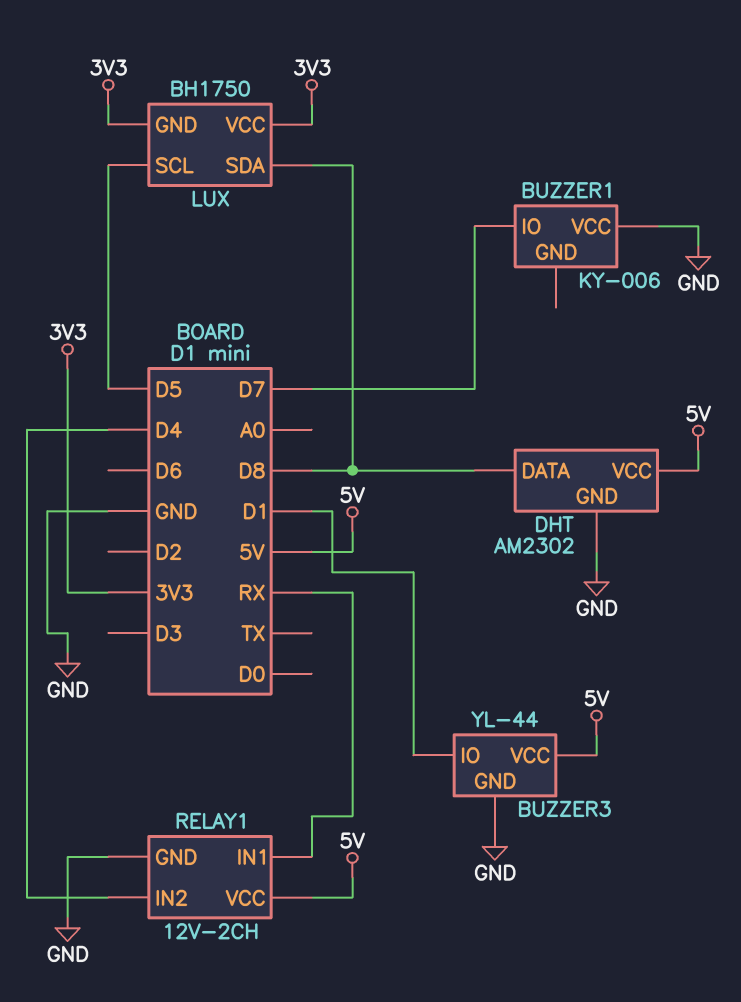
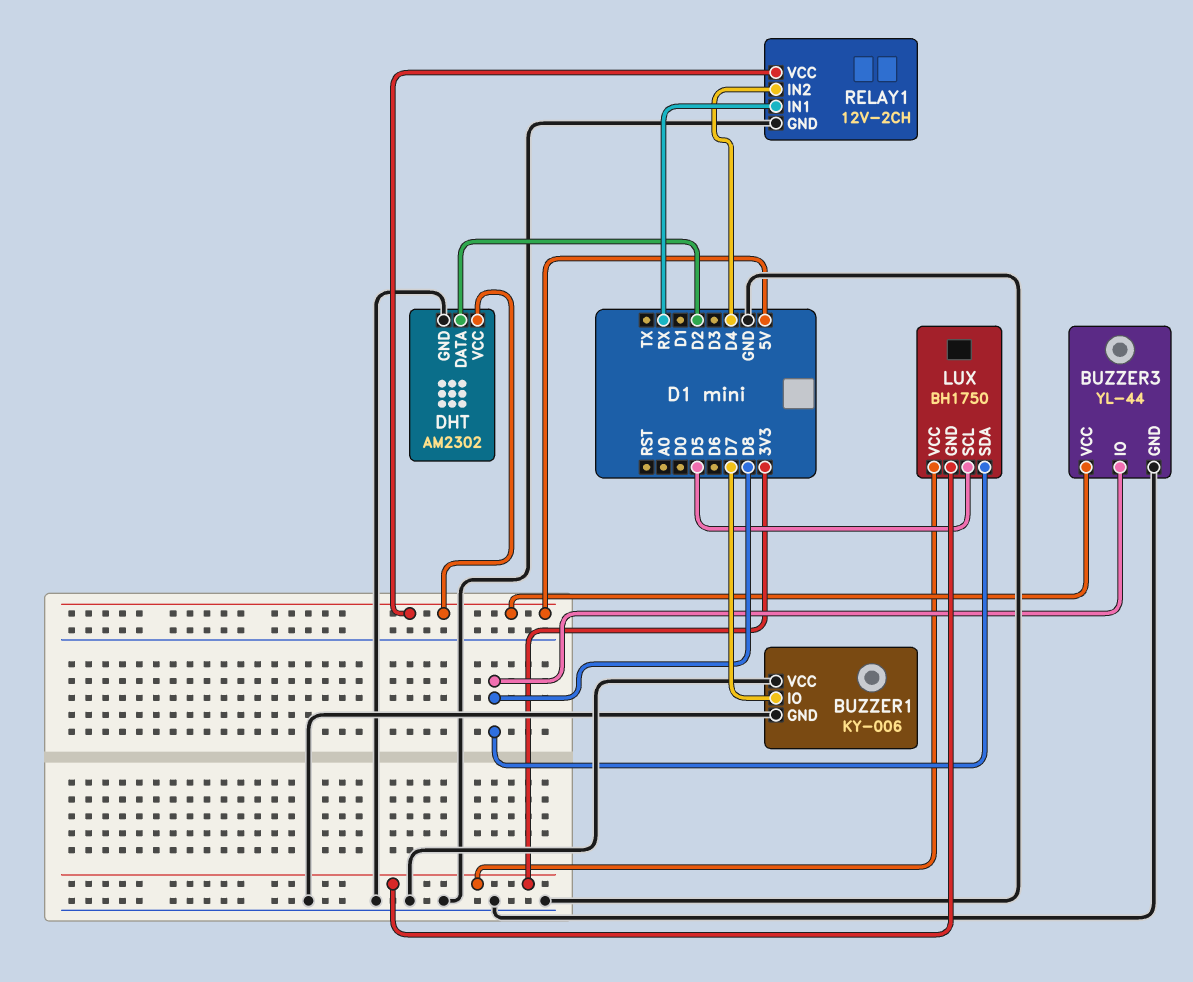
BUZZER1 pin GND: none -> GND
BUZZER3 pin IO: D1 -> D8
DHT pin DATA: D8 -> D2

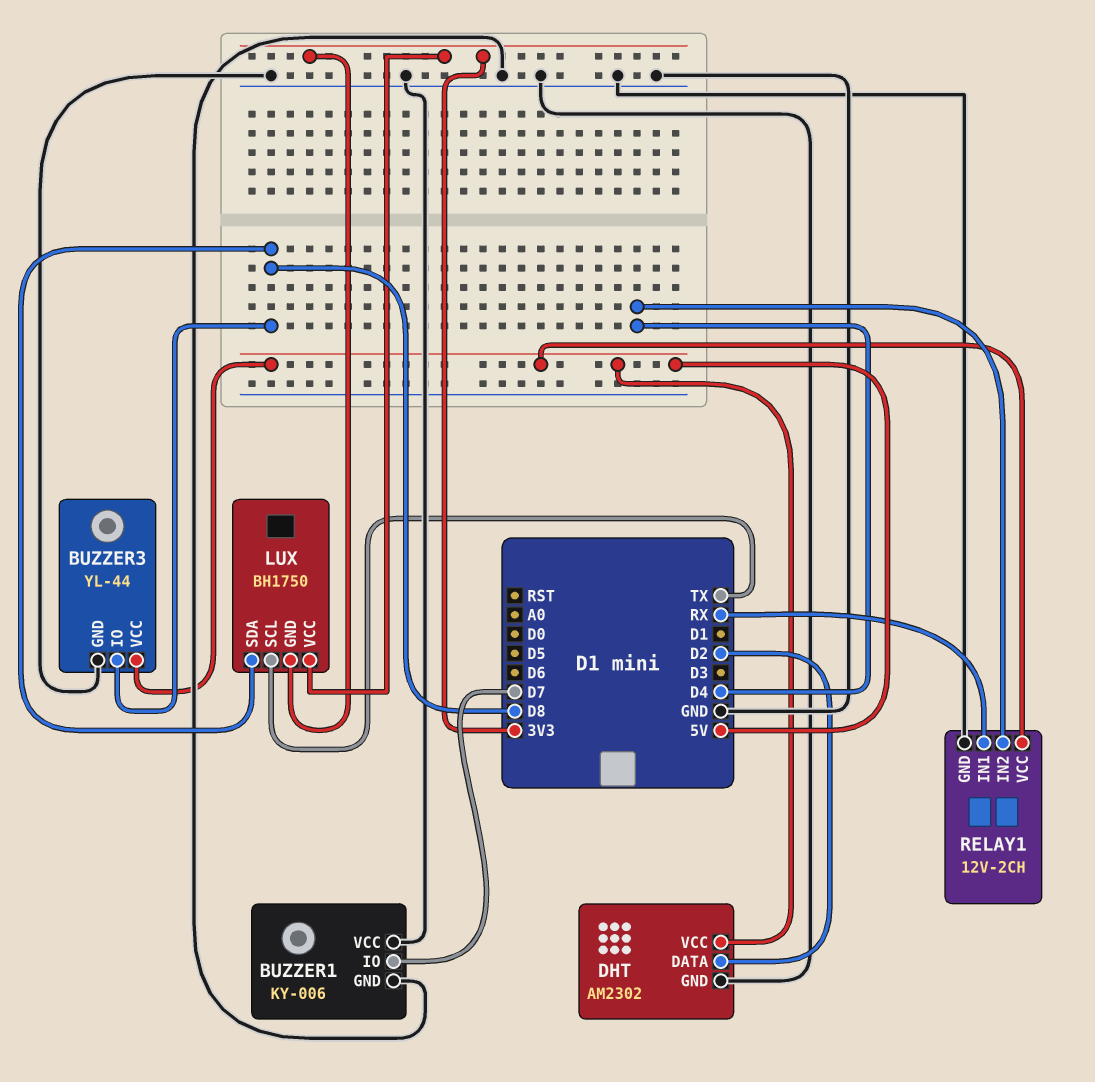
LUX pin SCL: D5 -> TX

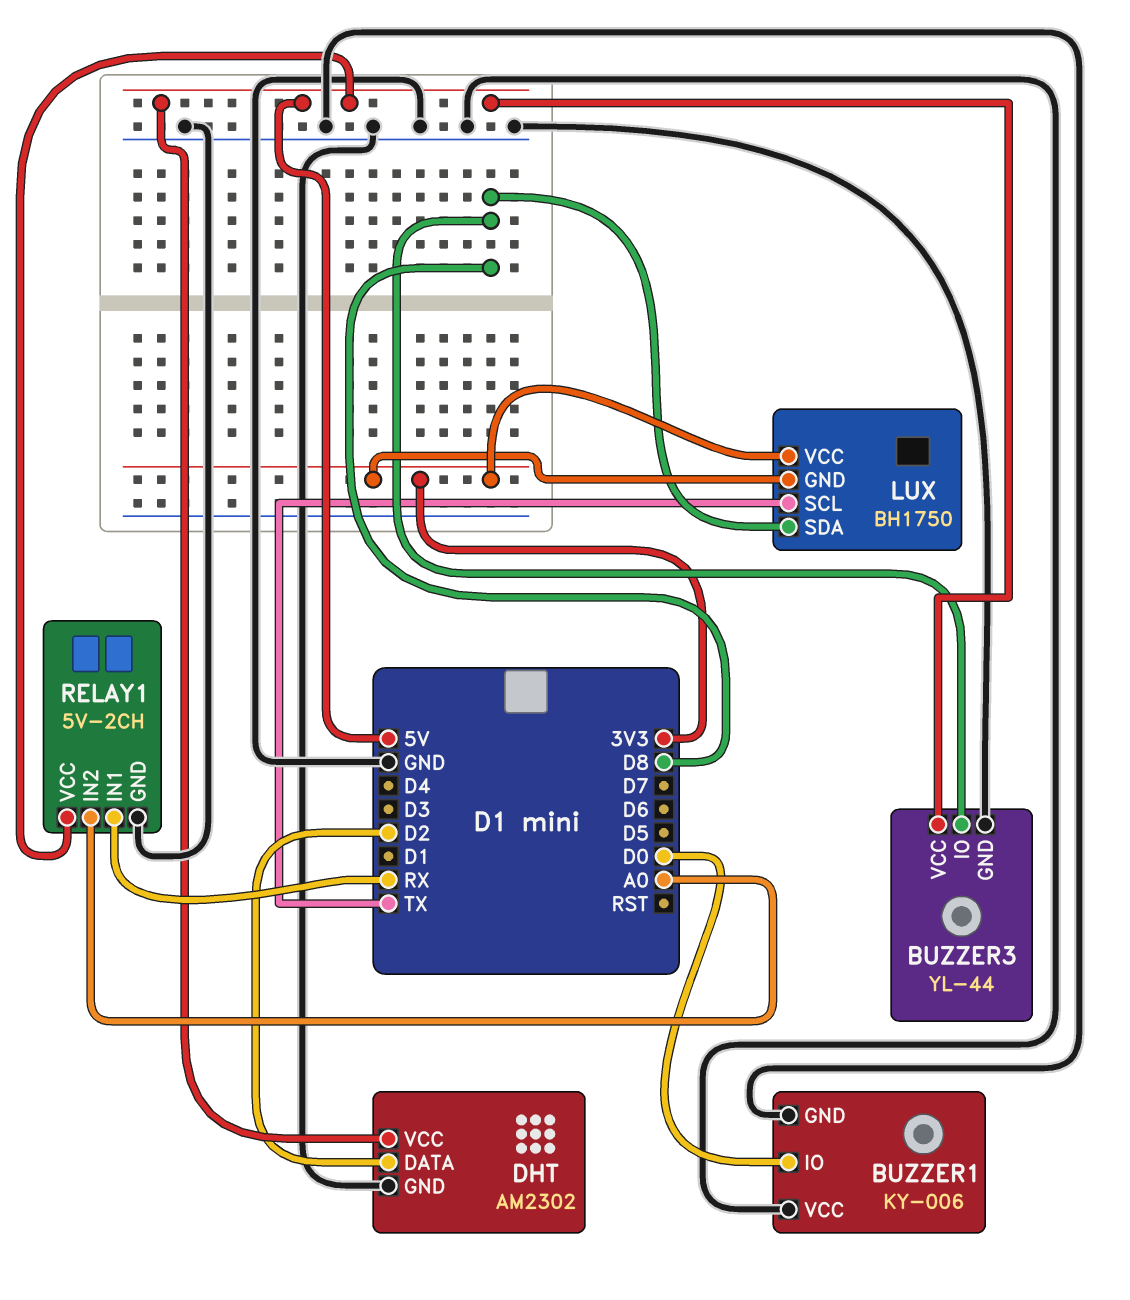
BUZZER1 pin IO: D7 -> D0
RELAY1: 12V-2CH -> 5V-2CH
RELAY1 pin IN2: D4 -> A0

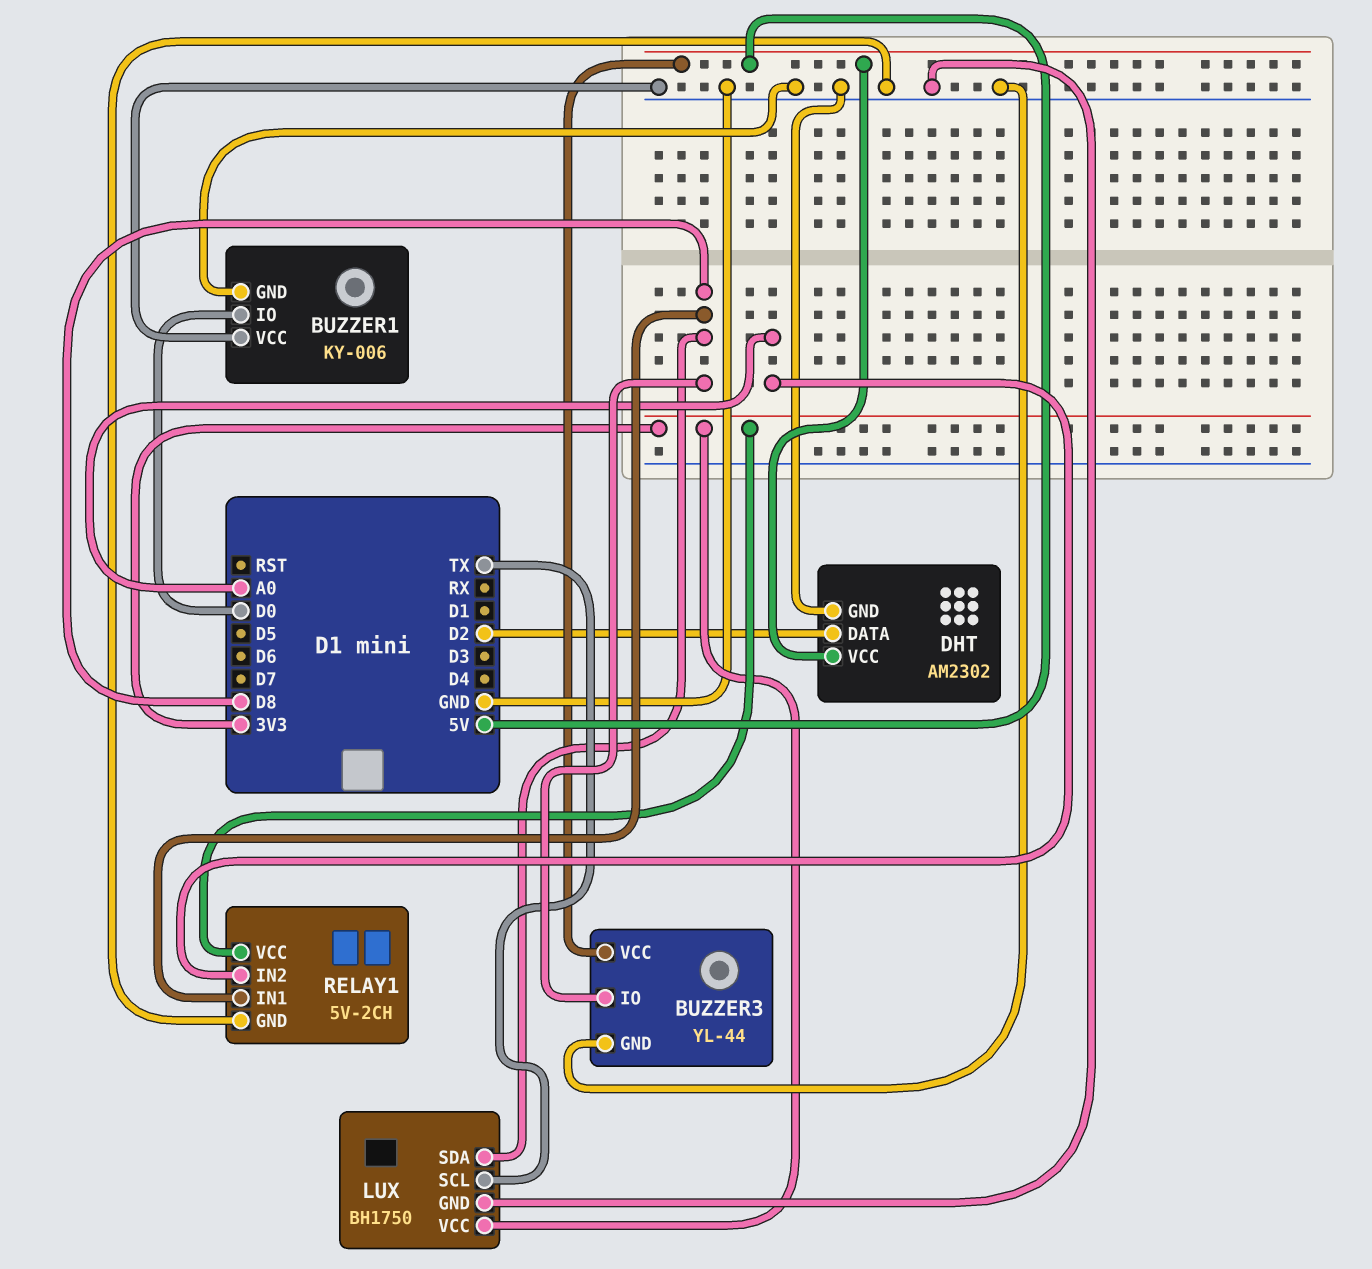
LUX pin GND: 3V3 -> GND
RELAY1 pin IN1: RX -> D8
RELAY1 pin VCC: 5V -> 3V3

